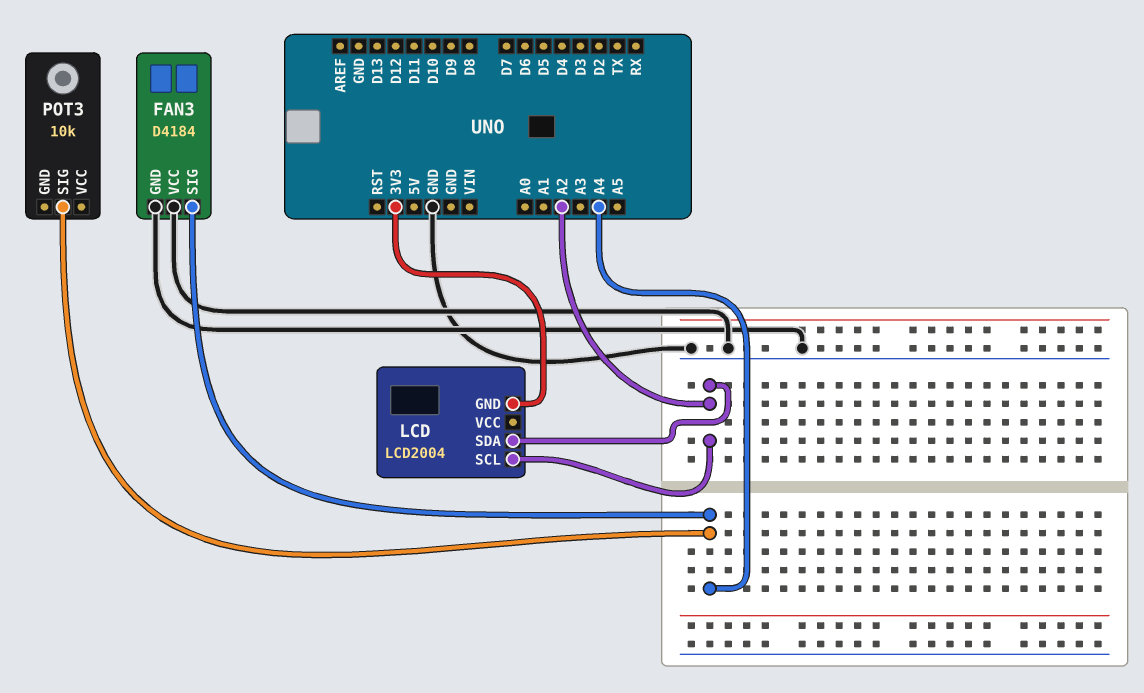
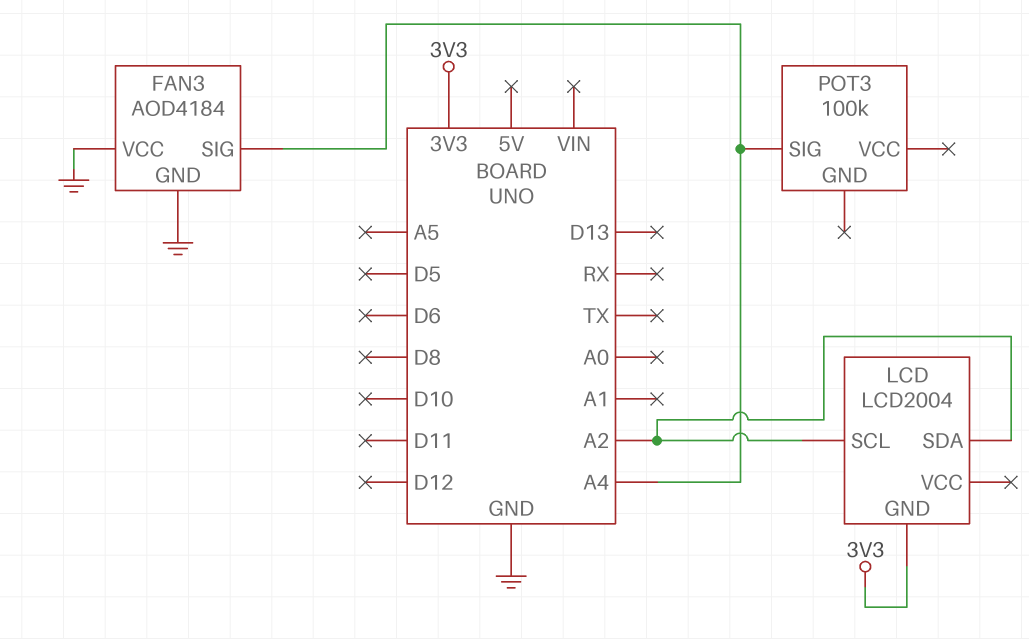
FAN3: D4184 -> AOD4184
POT3: 10k -> 100k

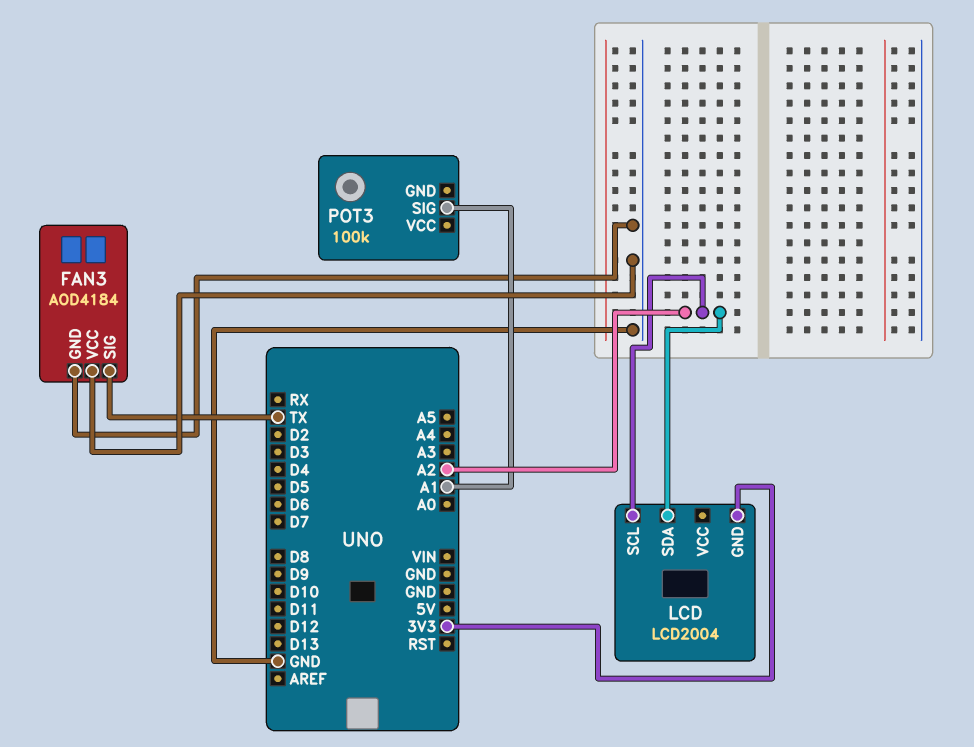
FAN3 pin SIG: A4 -> TX
POT3 pin SIG: A4 -> A1

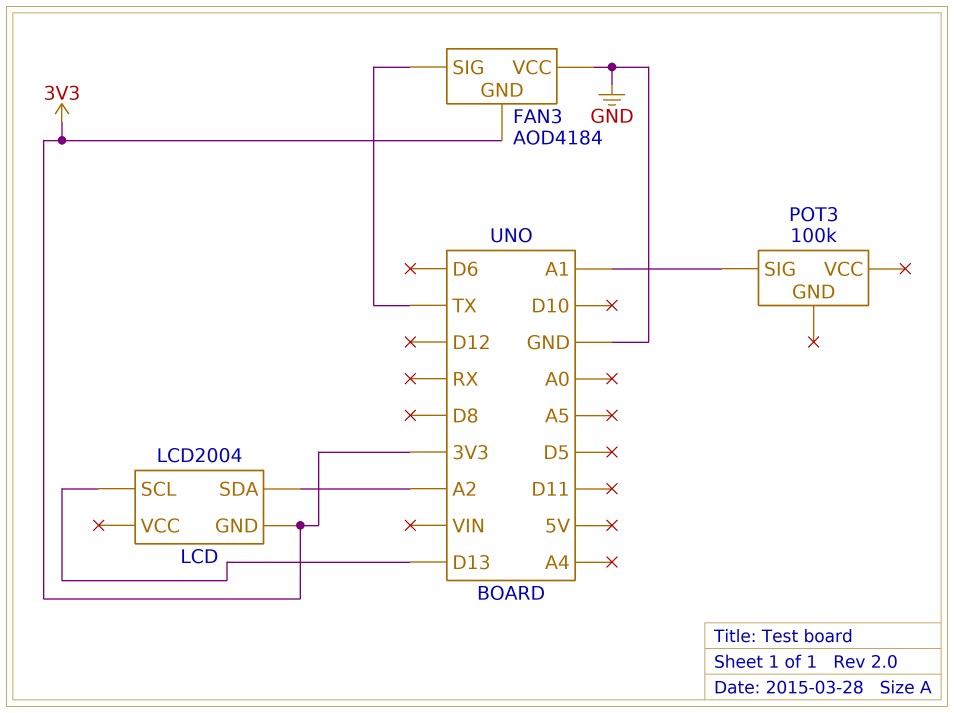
FAN3 pin GND: GND -> 3V3
LCD pin SCL: A2 -> D13

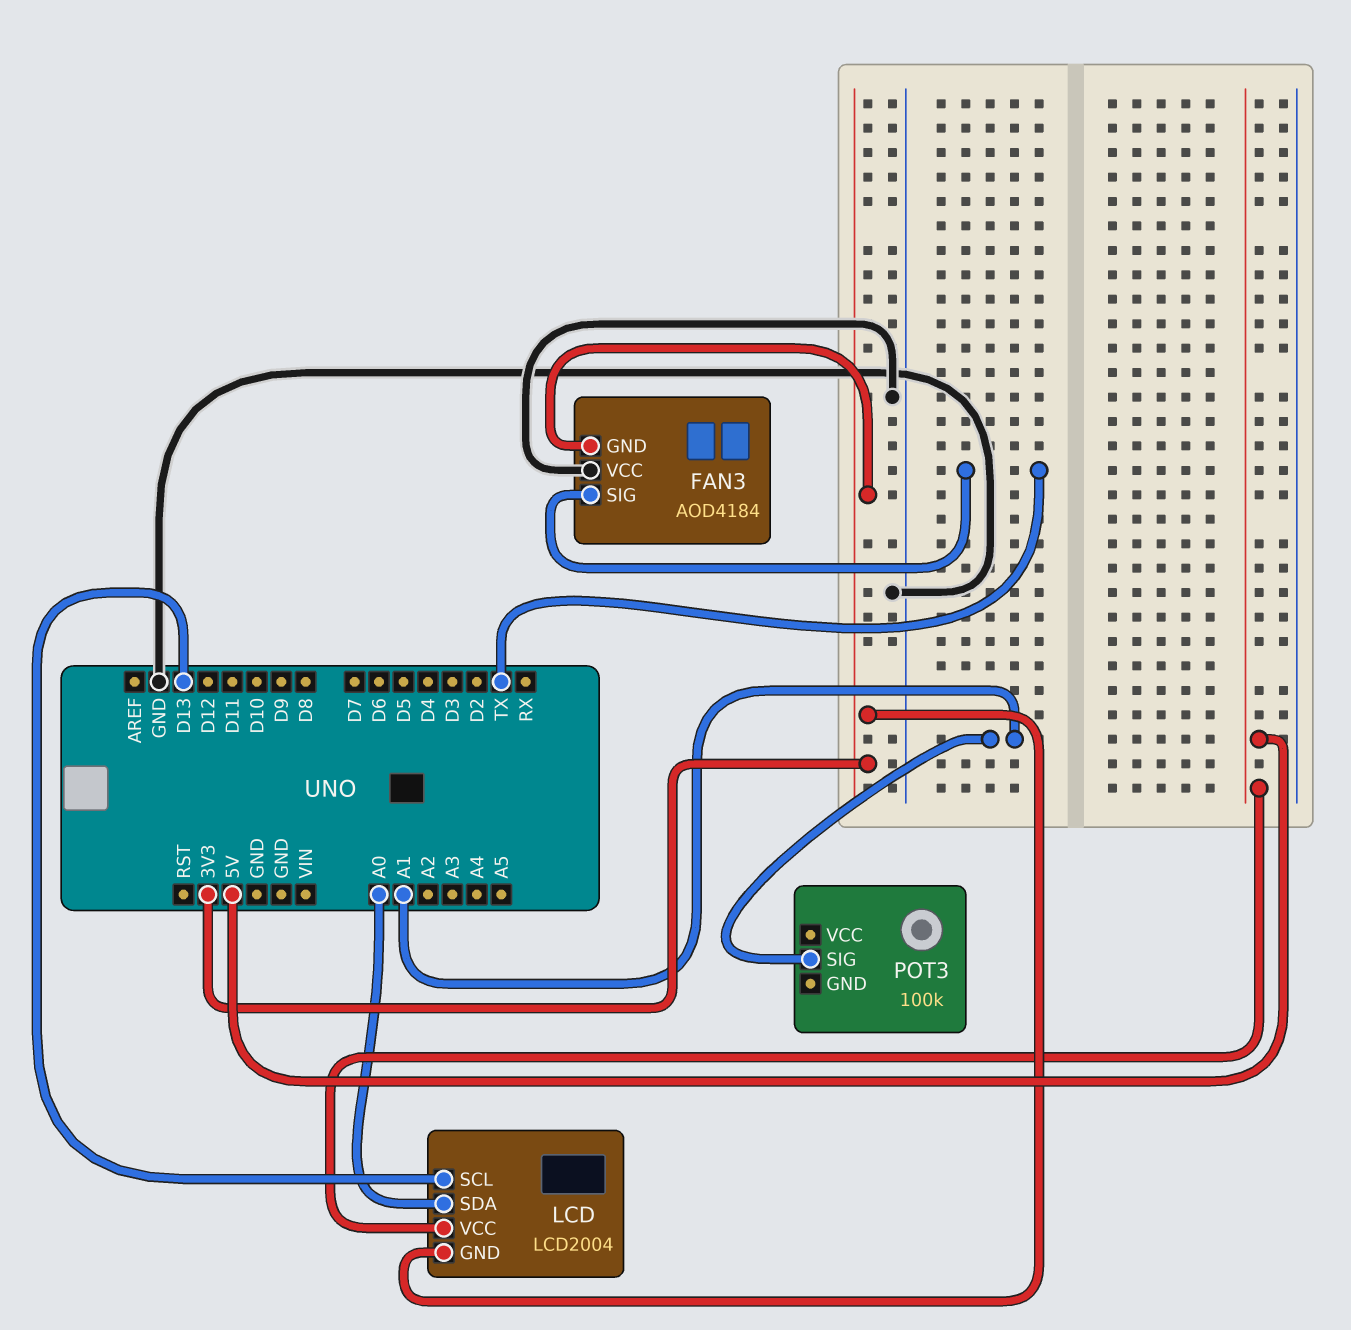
LCD pin SDA: A2 -> A0
LCD pin VCC: none -> 5V

